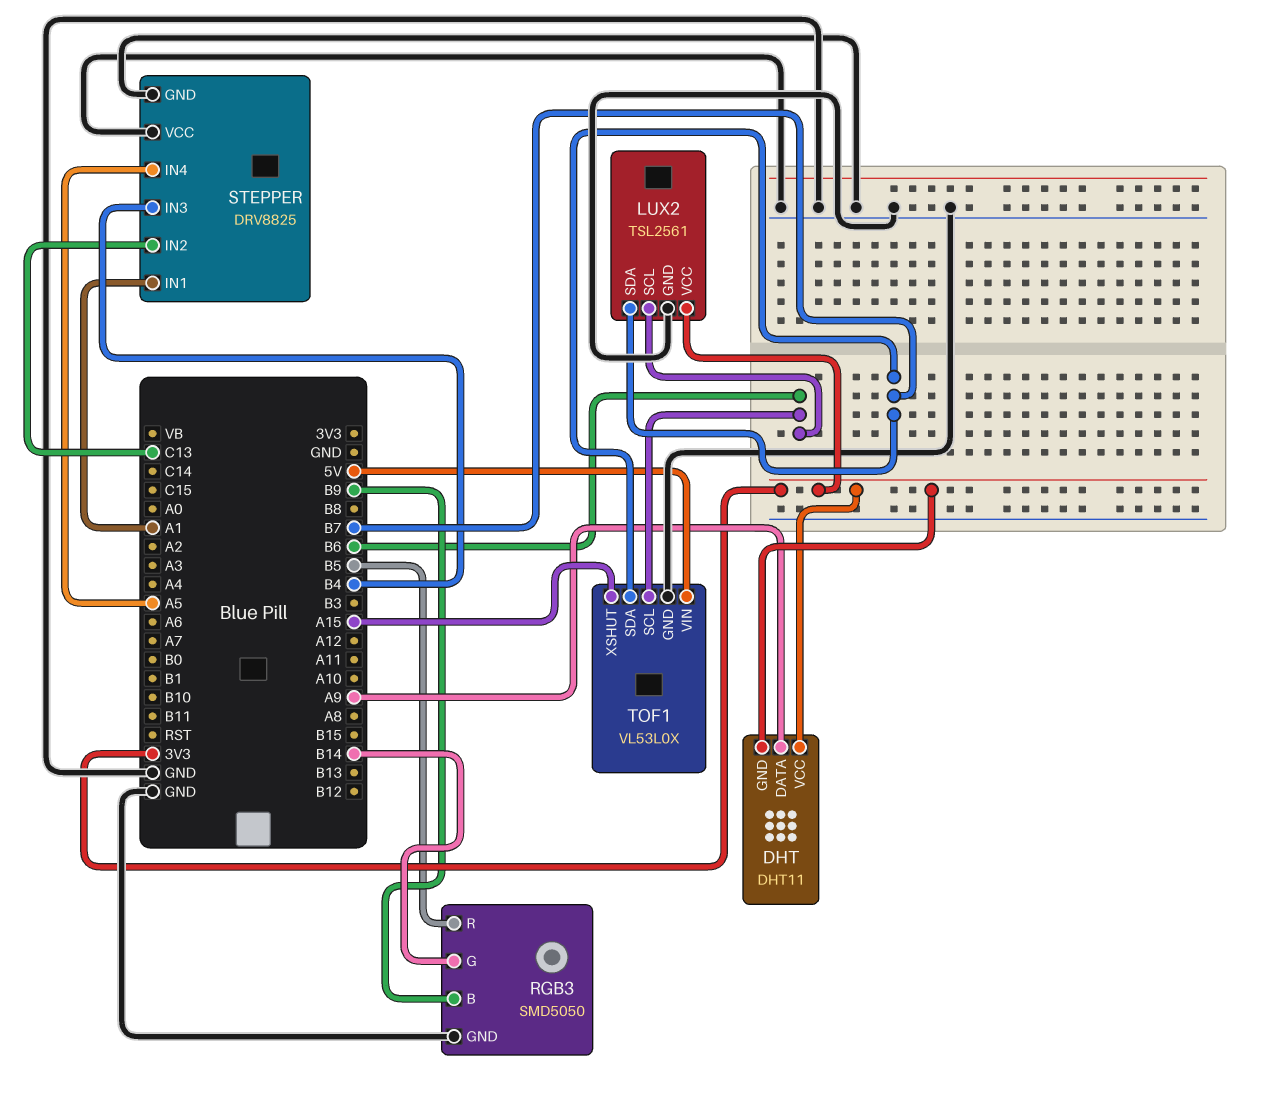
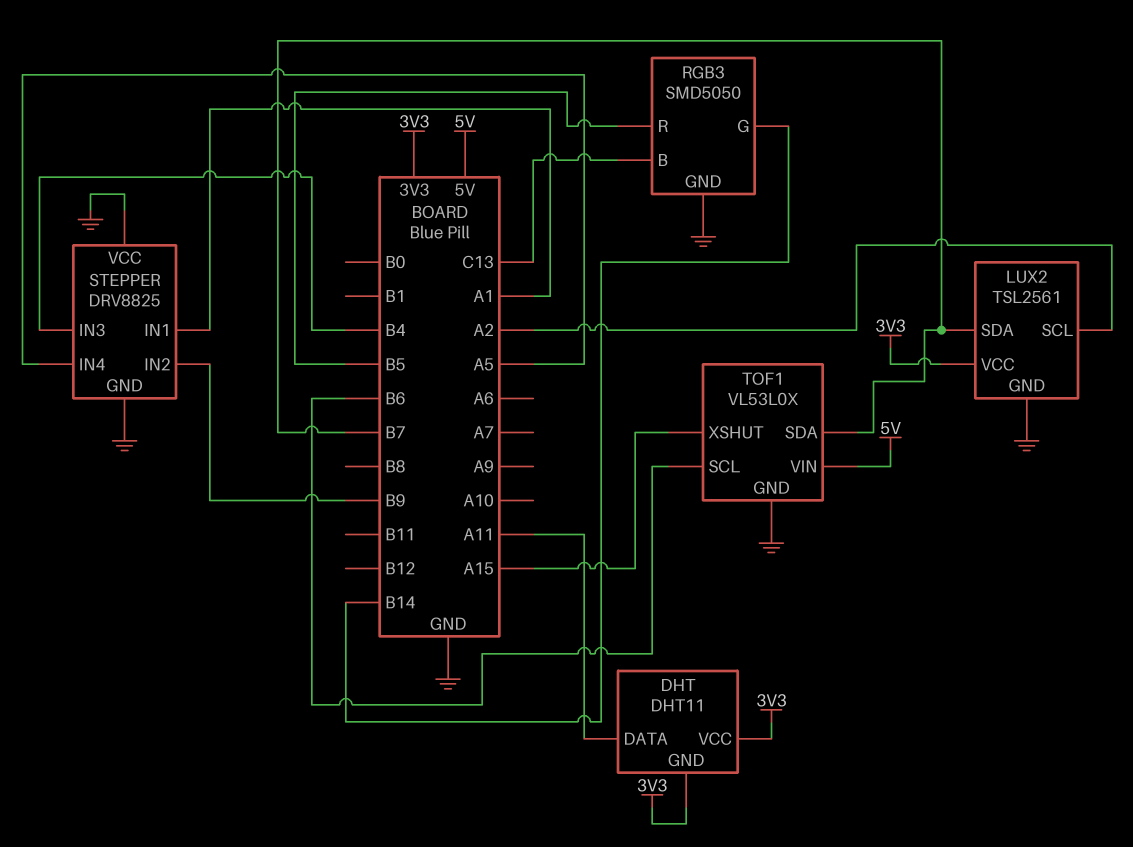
DHT pin DATA: A9 -> A11
LUX2 pin SCL: B6 -> A2
RGB3 pin B: B9 -> C13
STEPPER pin IN2: C13 -> B9

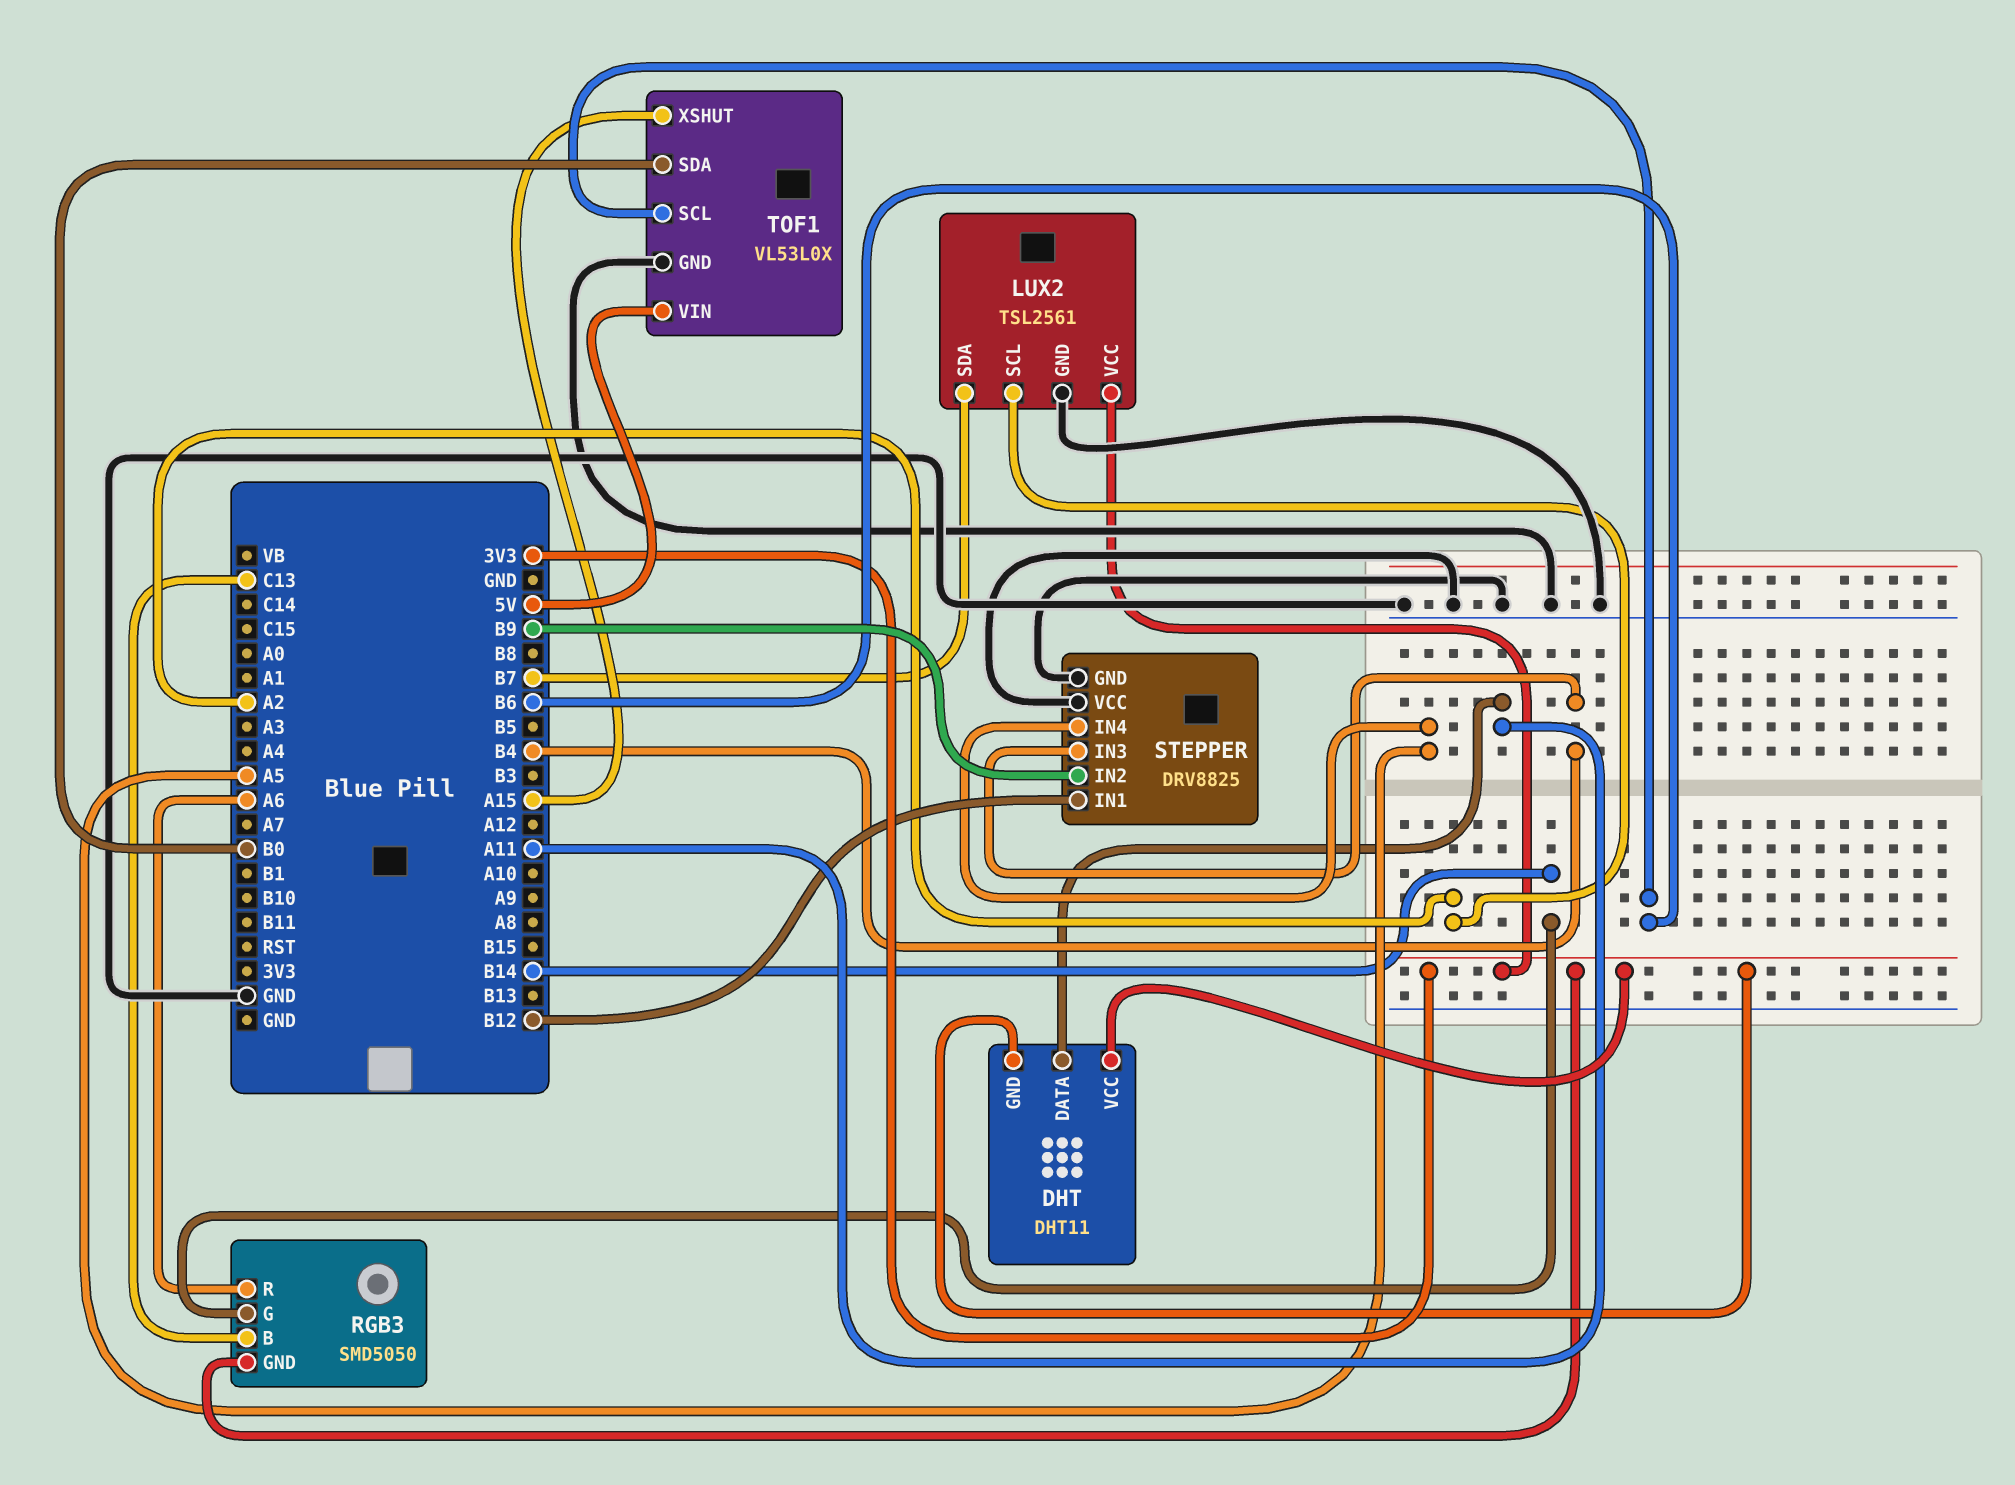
RGB3 pin GND: GND -> 3V3
RGB3 pin R: B5 -> A6
STEPPER pin IN1: A1 -> B12
TOF1 pin SDA: B7 -> B0

